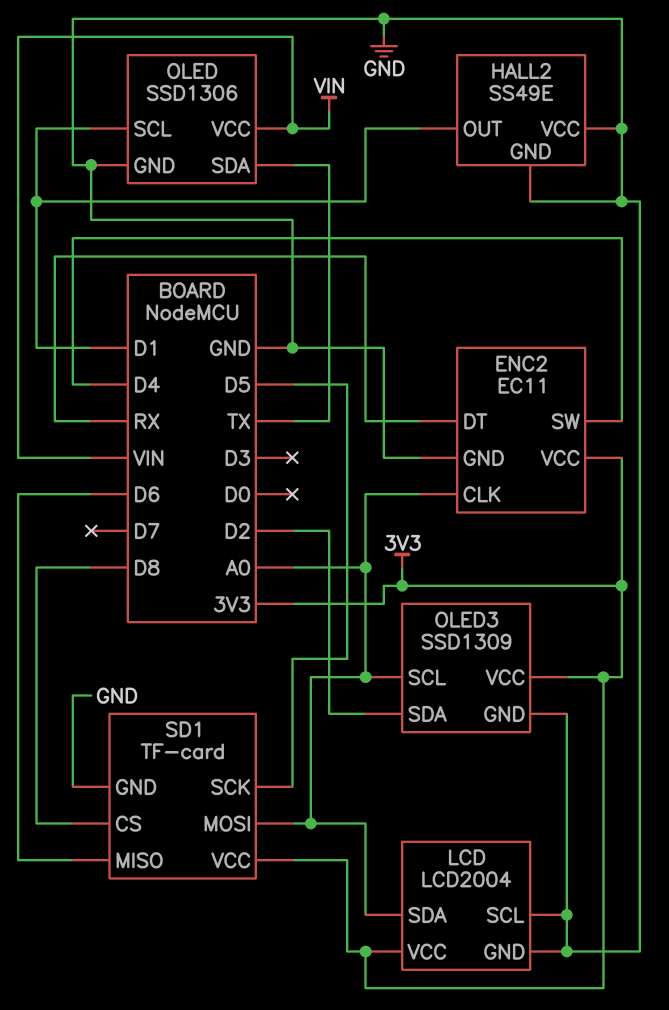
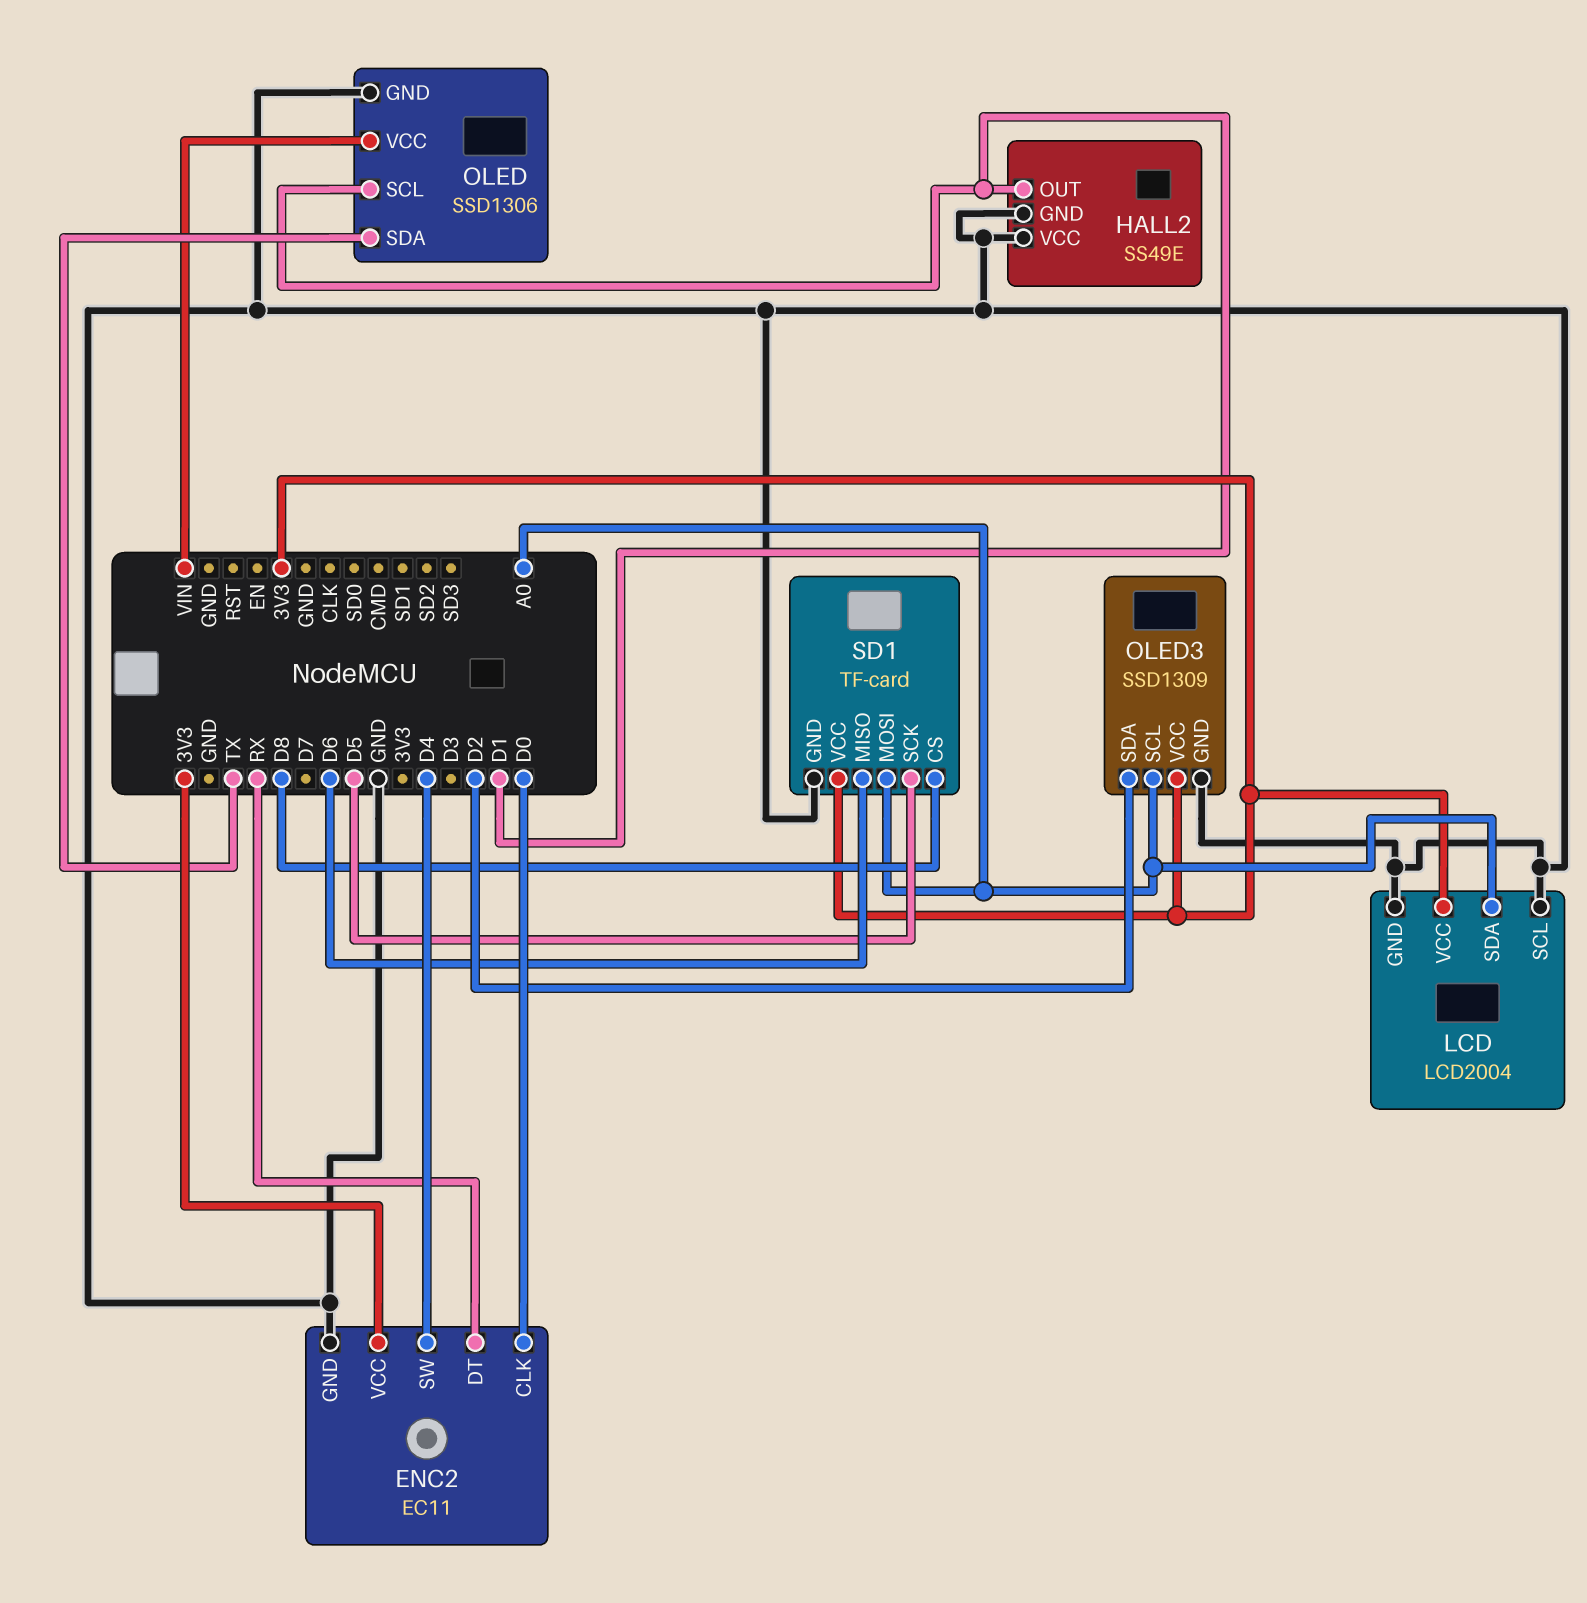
ENC2 pin CLK: A0 -> D0

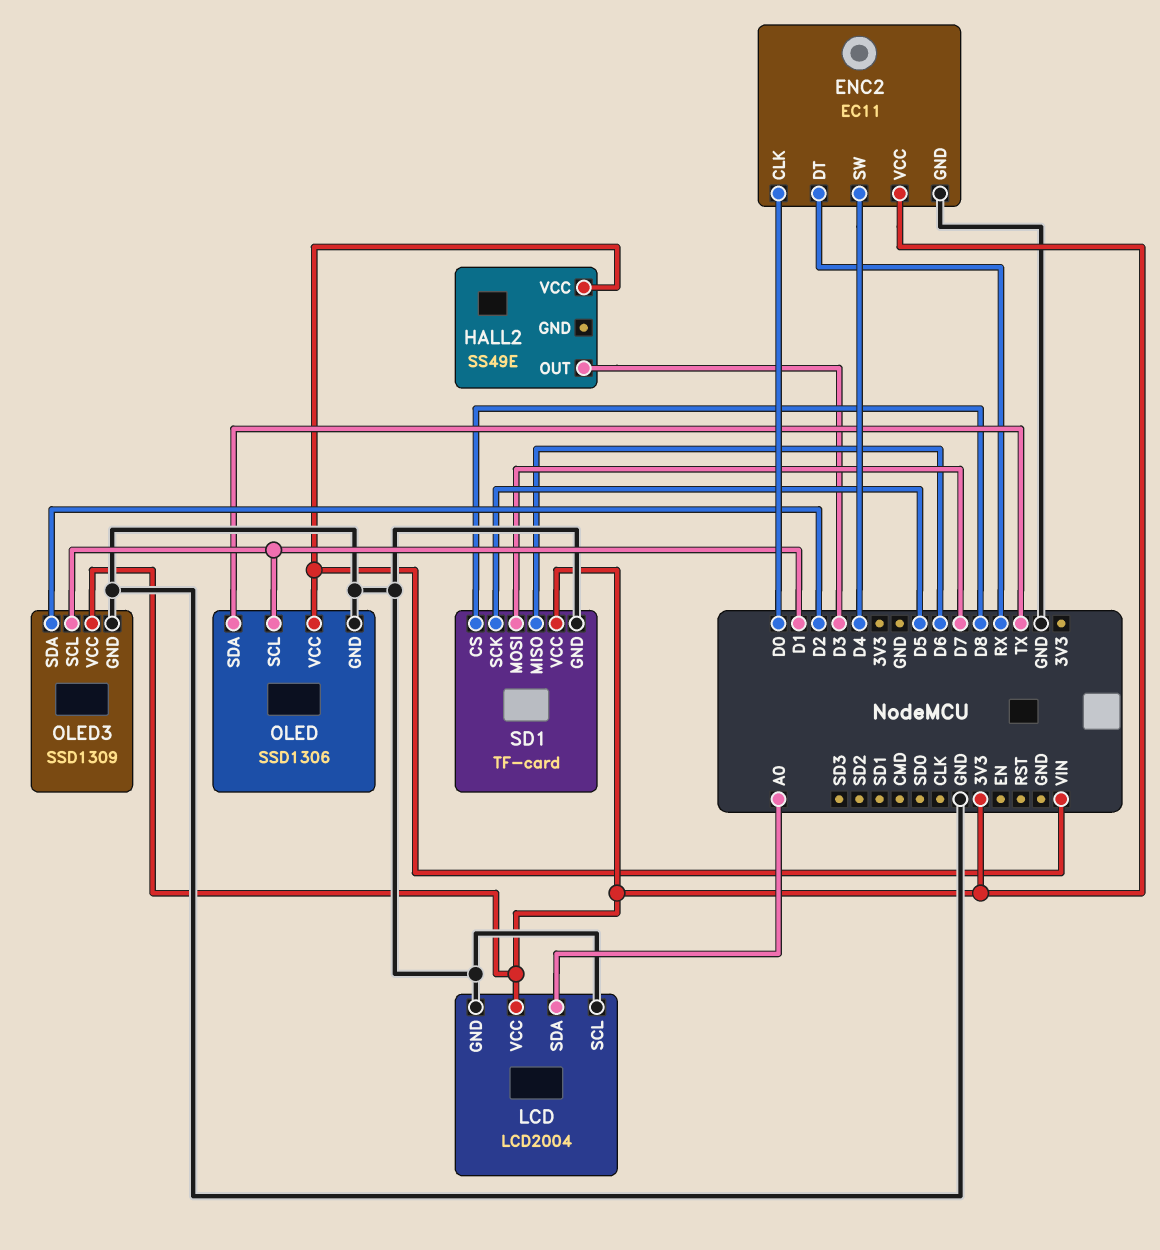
HALL2 pin GND: GND -> none
HALL2 pin OUT: D1 -> D3
HALL2 pin VCC: GND -> VIN
OLED3 pin SCL: A0 -> D1
SD1 pin MOSI: A0 -> D7

